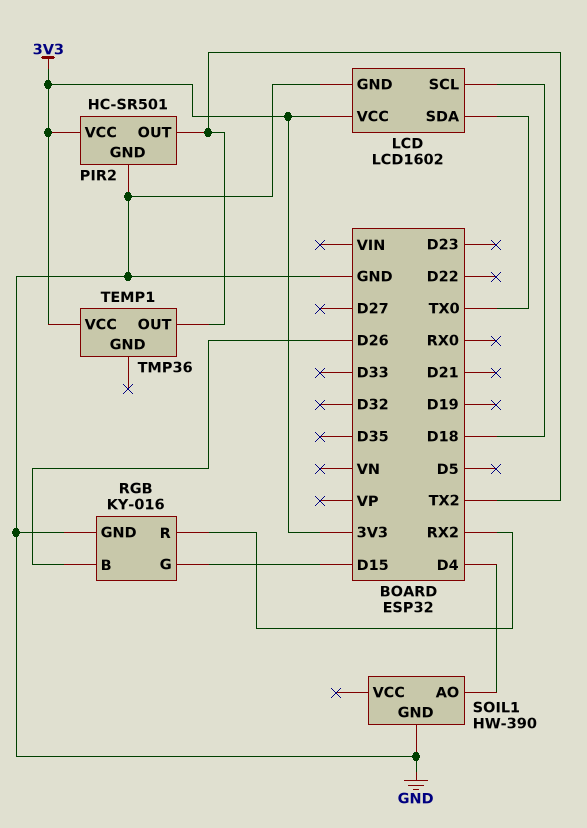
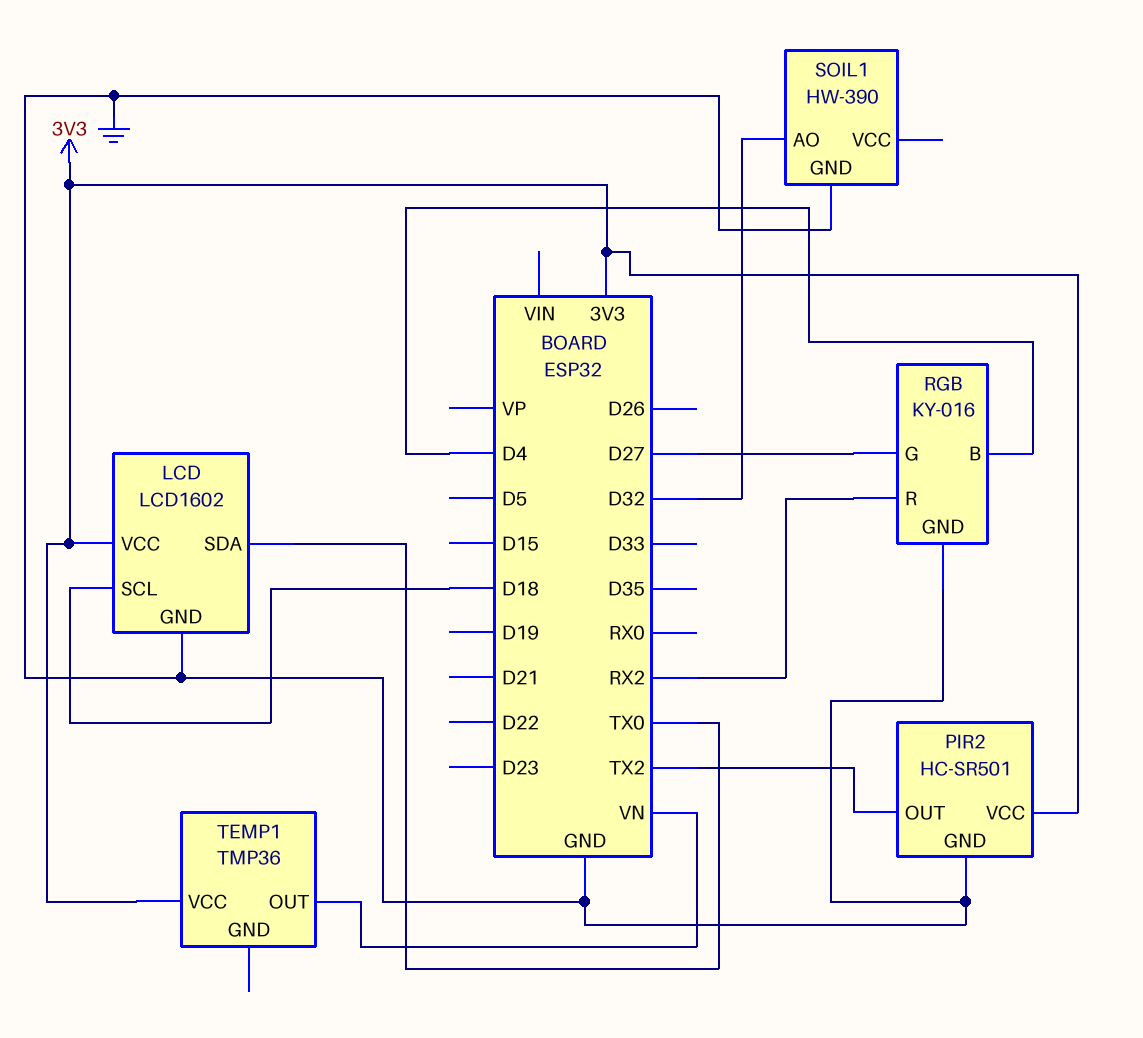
RGB pin B: D26 -> D4
RGB pin G: D15 -> D27
SOIL1 pin AO: D4 -> D32
TEMP1 pin OUT: TX2 -> VN

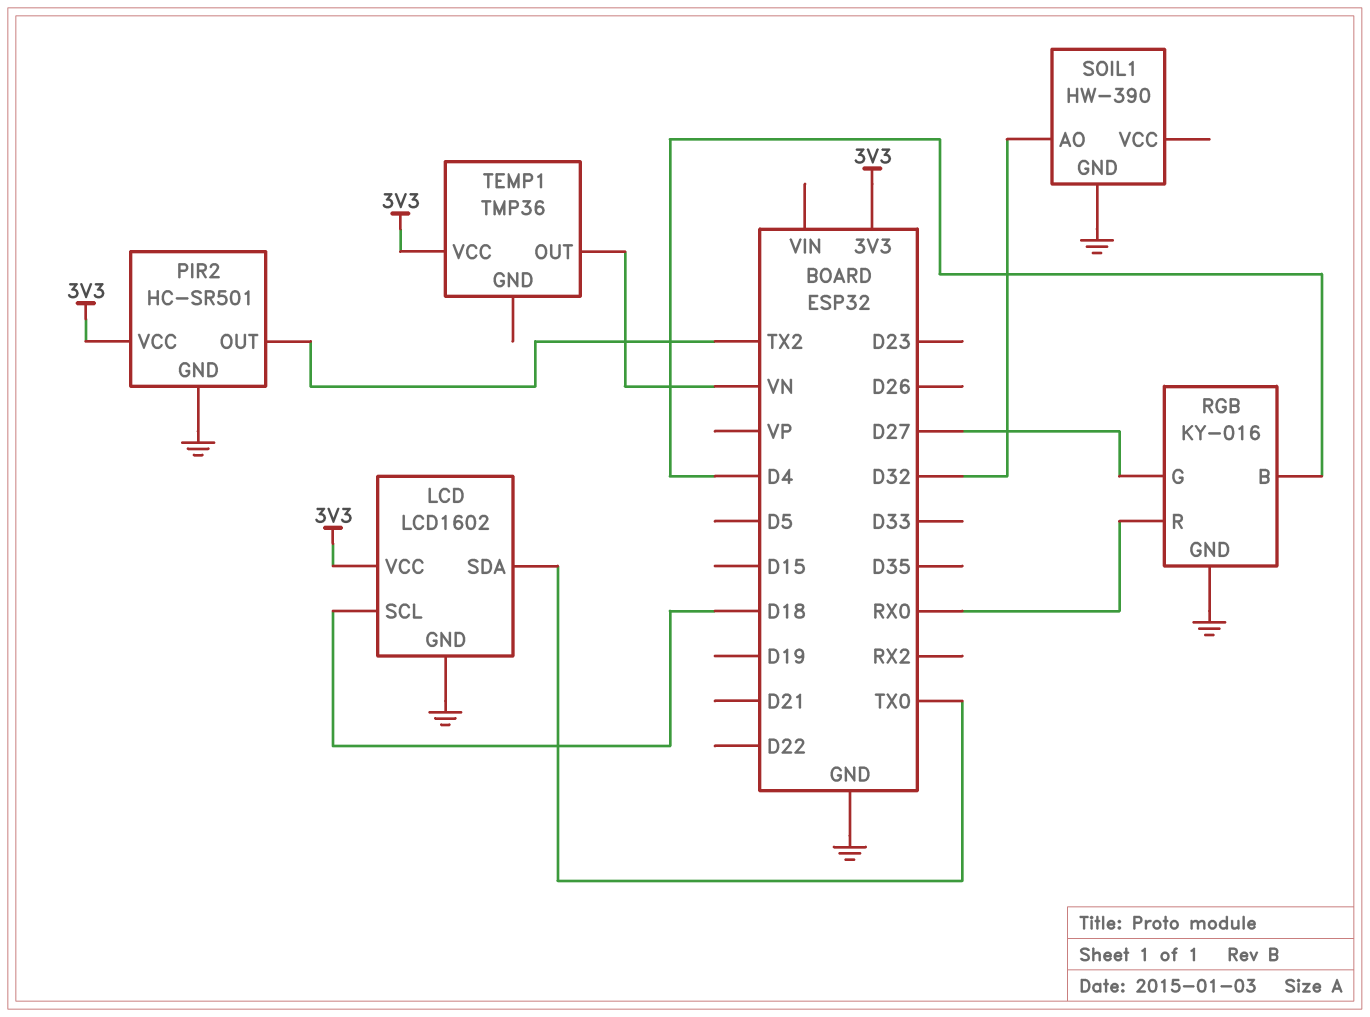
RGB pin R: RX2 -> RX0

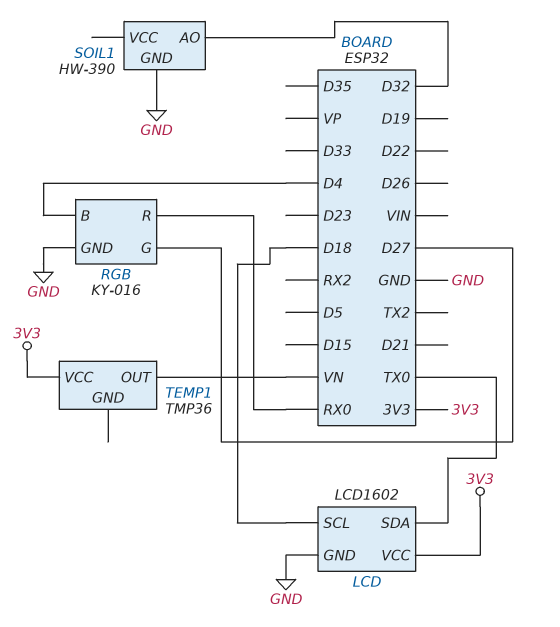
PIR2: HC-SR501 -> none
PIR2 pin GND: GND -> none
PIR2 pin OUT: TX2 -> none
PIR2 pin VCC: 3V3 -> none

